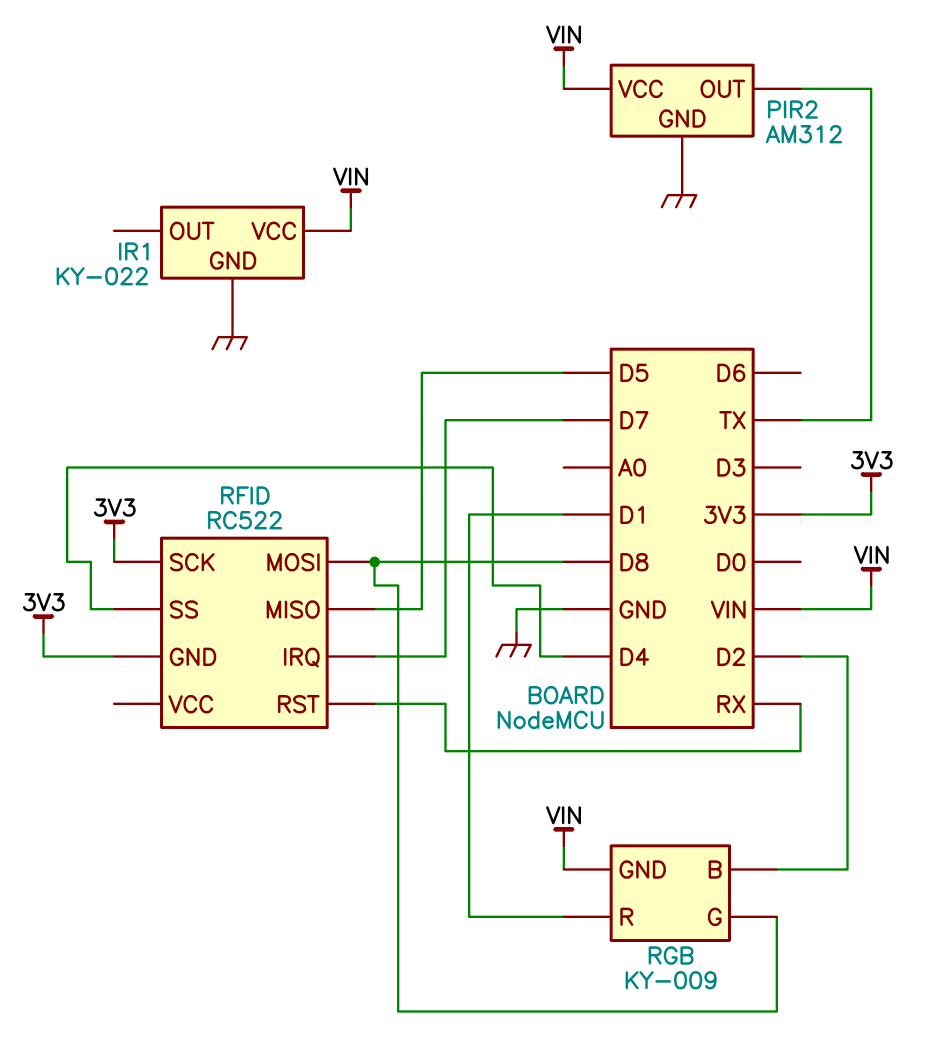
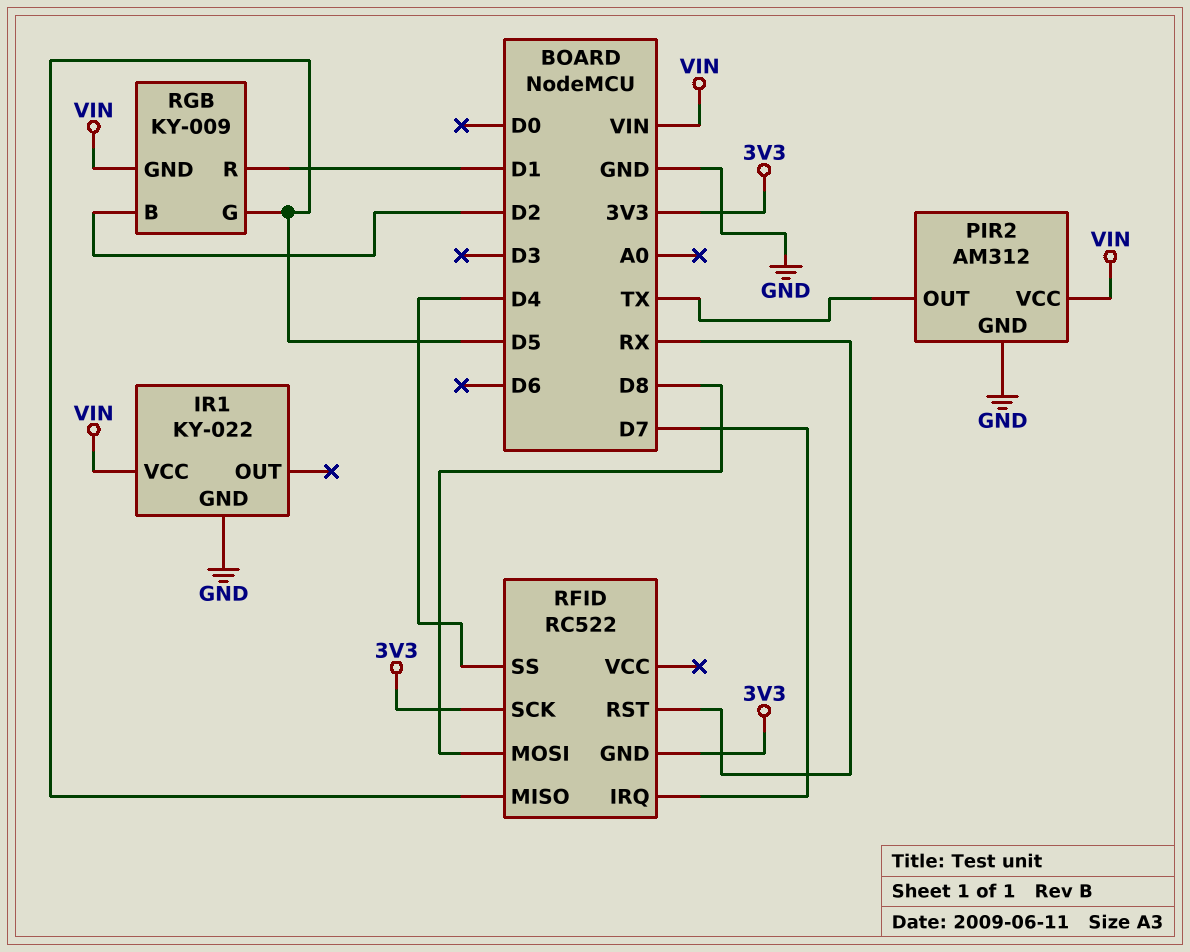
RGB pin G: D8 -> D5

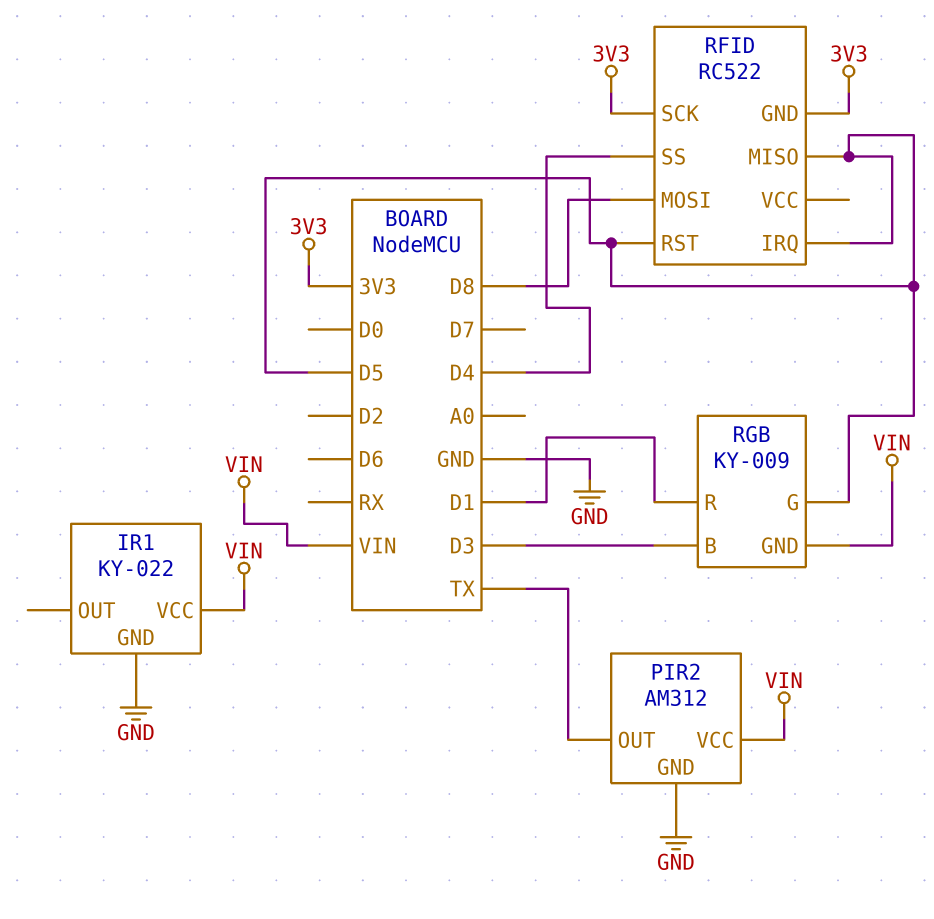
RFID pin IRQ: D7 -> D5
RFID pin RST: RX -> D5
RGB pin B: D2 -> D3

